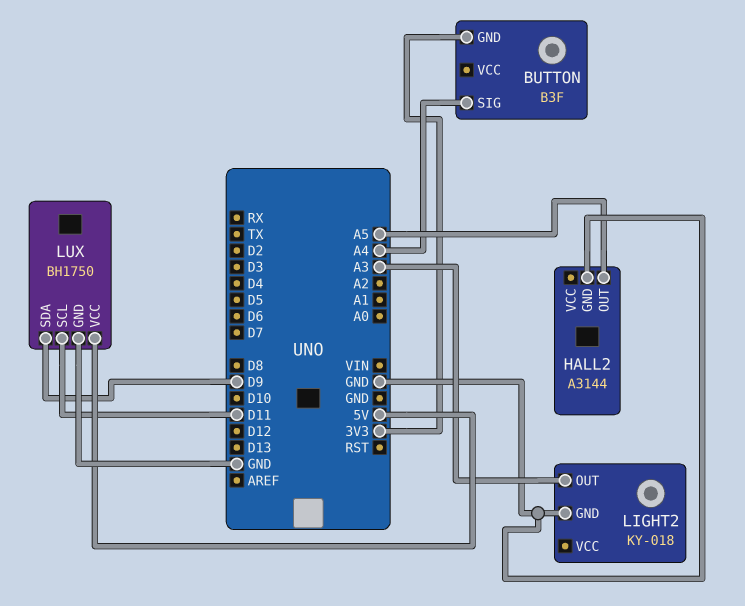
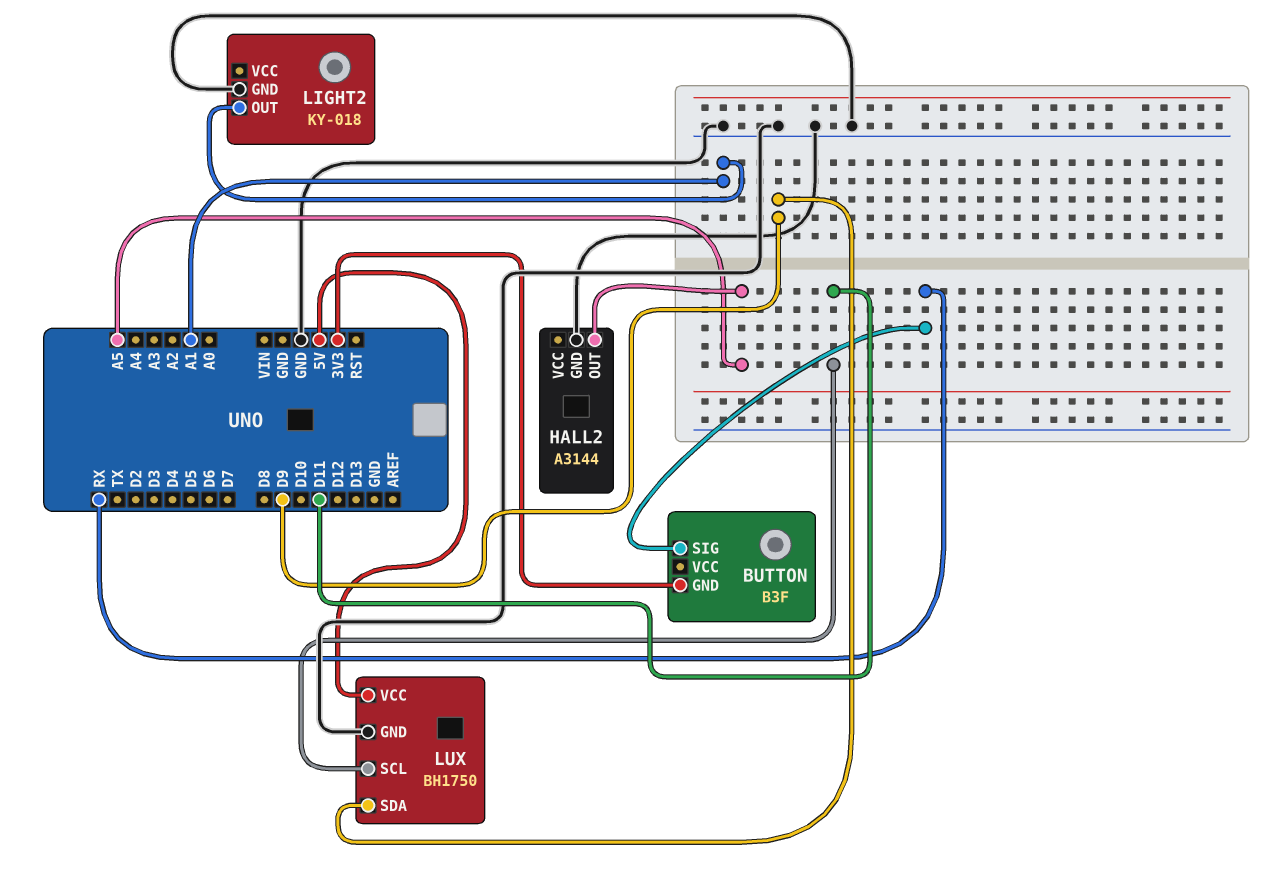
BUTTON pin SIG: A4 -> RX
LIGHT2 pin OUT: A3 -> A1

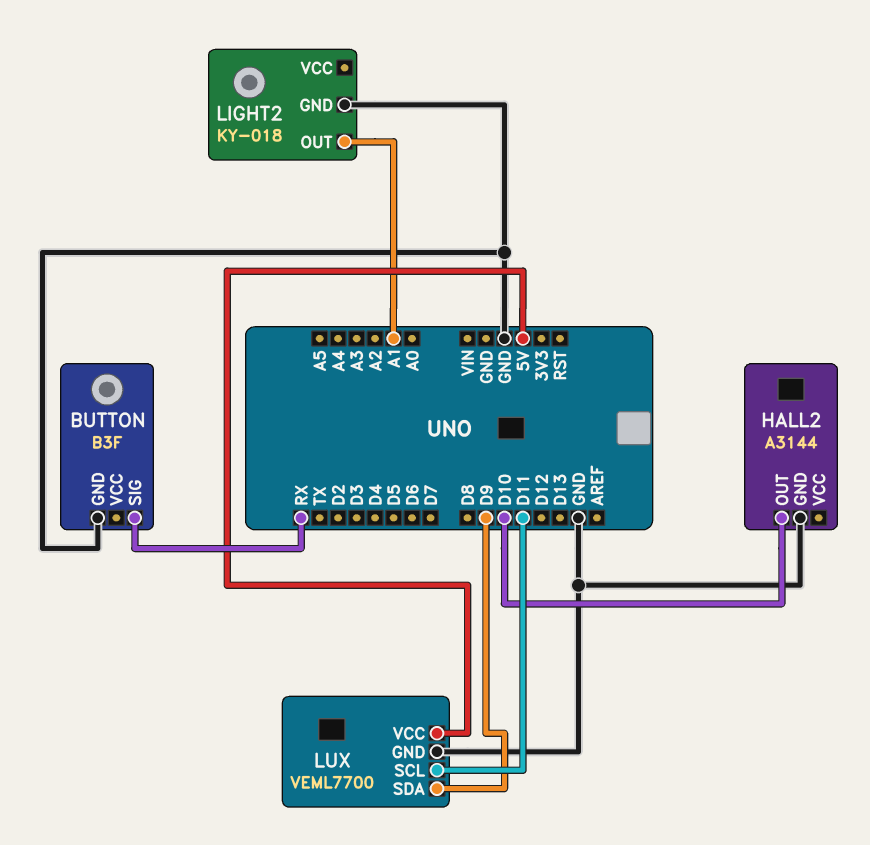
BUTTON pin GND: 3V3 -> GND
HALL2 pin OUT: A5 -> D10
LUX: BH1750 -> VEML7700

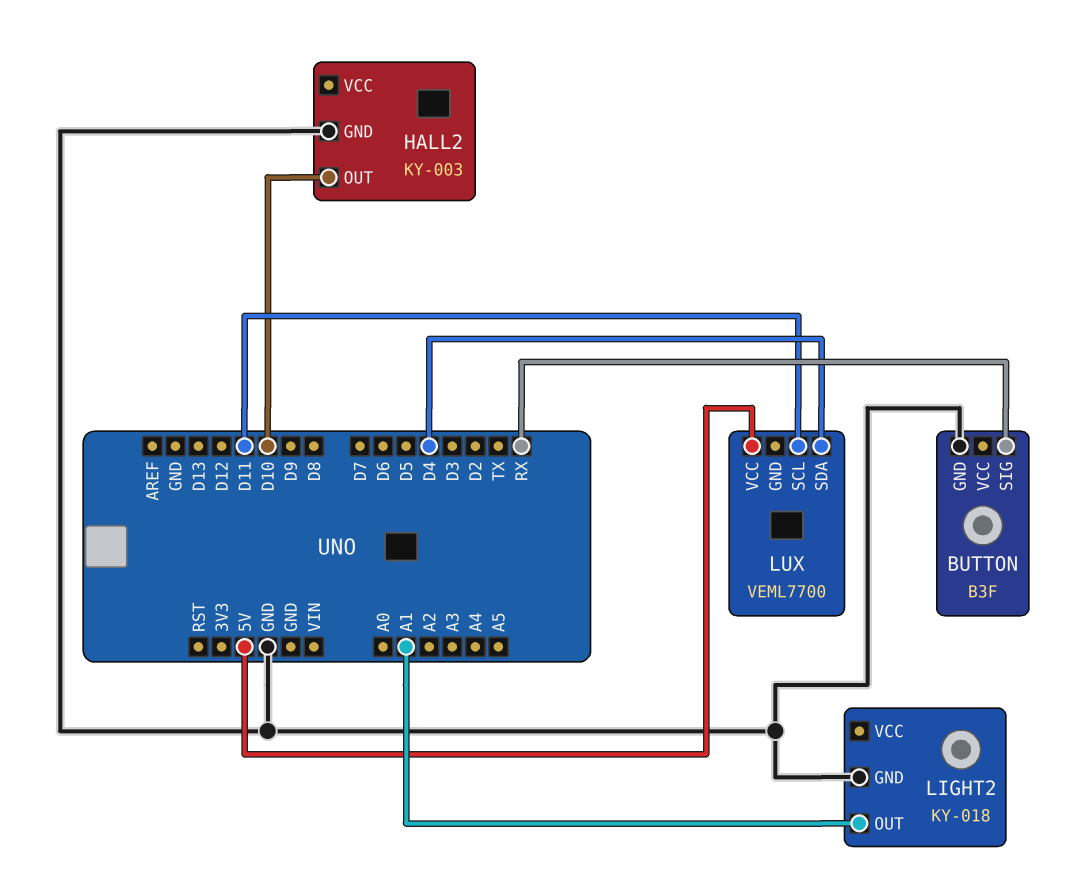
HALL2: A3144 -> KY-003
LUX pin GND: GND -> none
LUX pin SDA: D9 -> D4

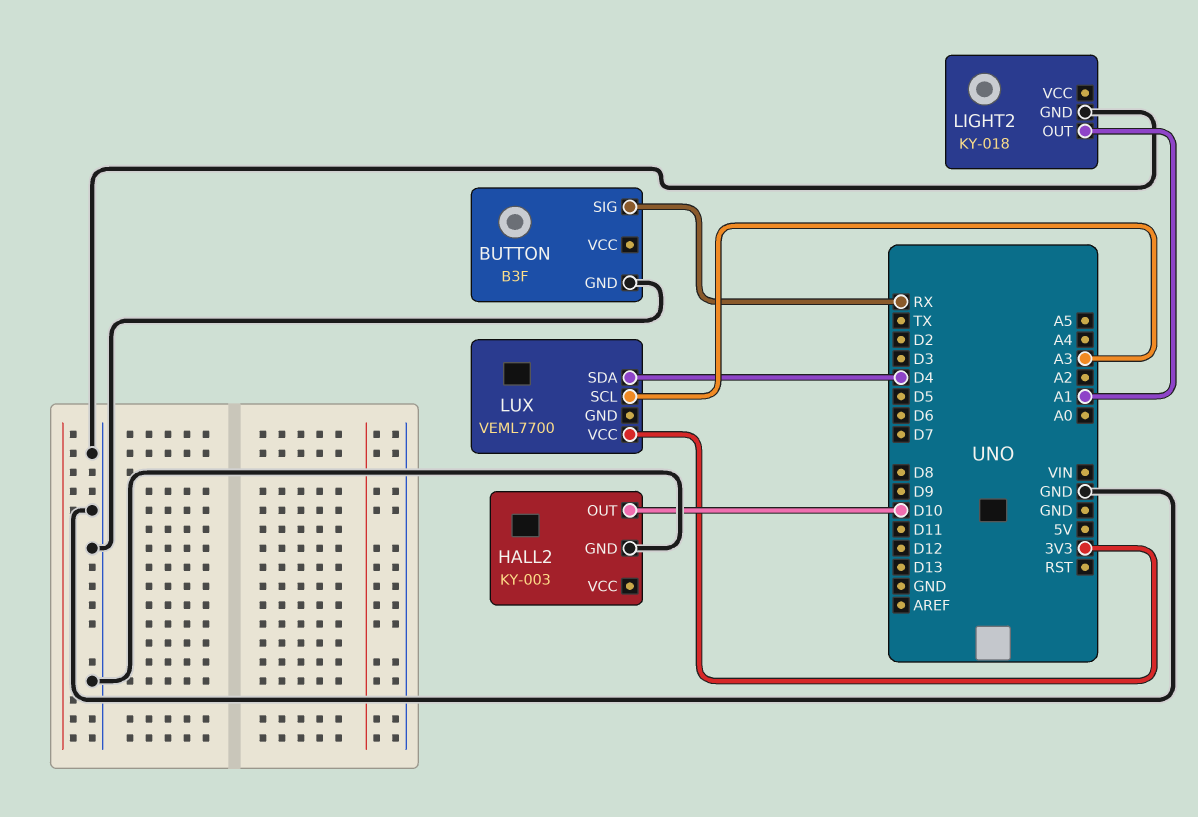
LUX pin SCL: D11 -> A3
LUX pin VCC: 5V -> 3V3

